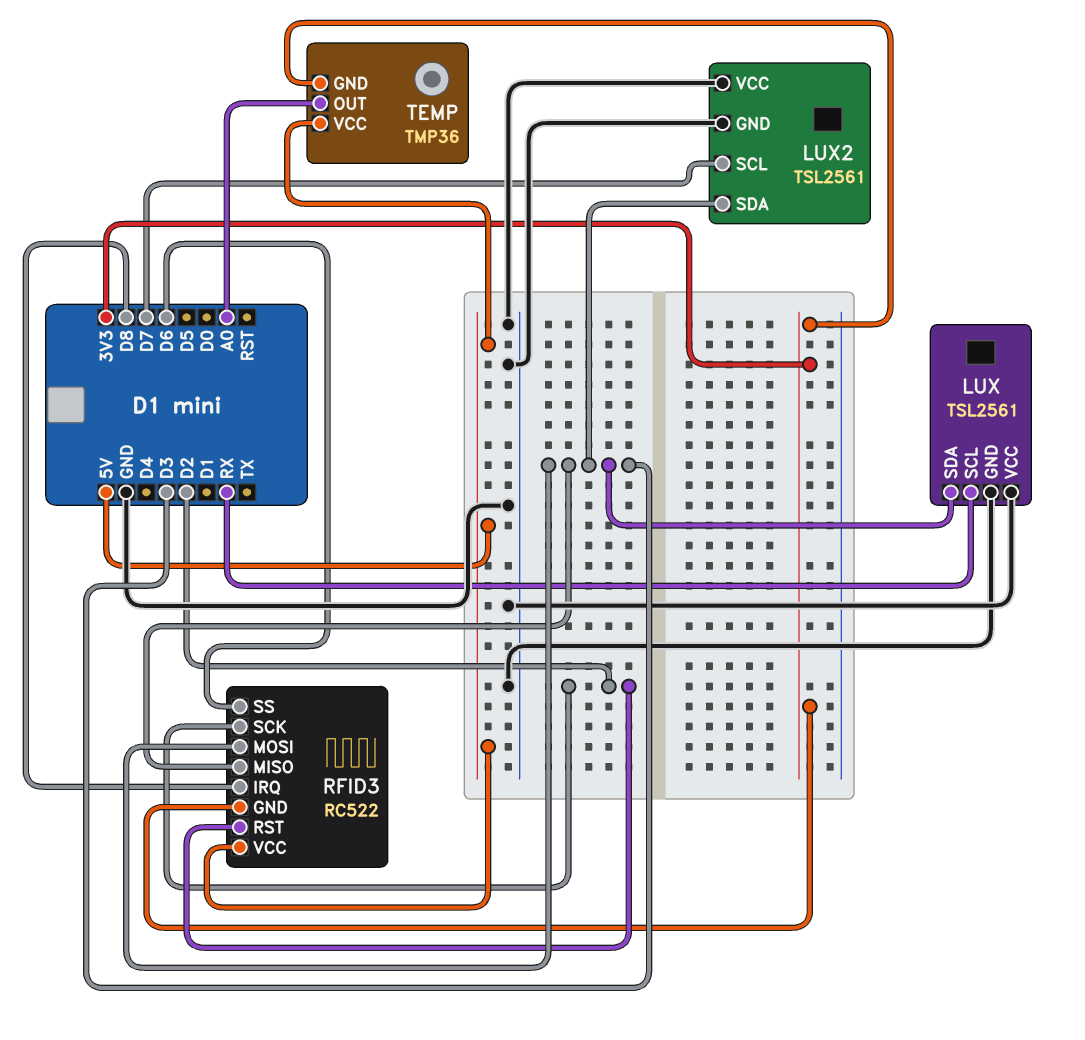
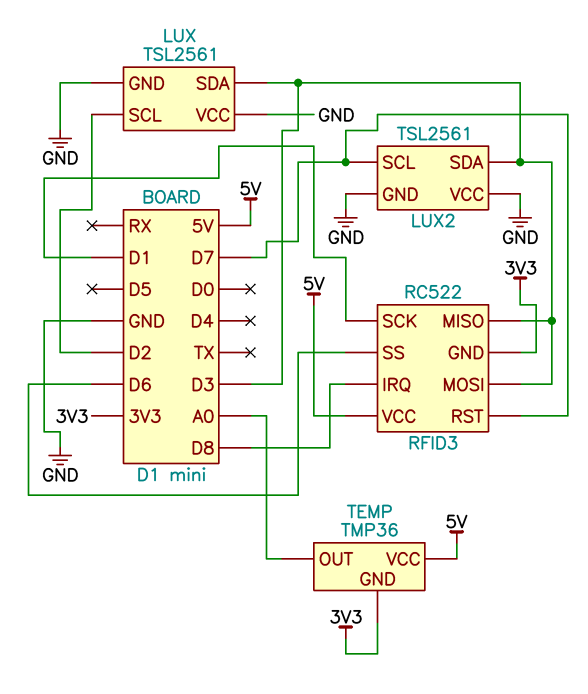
LUX pin SCL: RX -> D2
RFID3 pin RST: D2 -> D7
RFID3 pin SCK: D2 -> D1

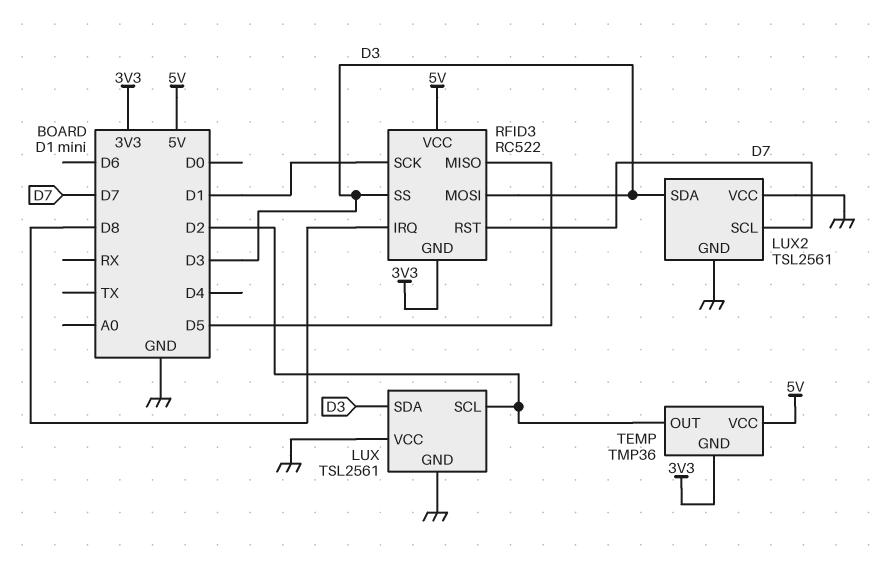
RFID3 pin MISO: D3 -> D5
RFID3 pin SS: D6 -> D3
TEMP pin OUT: A0 -> D2

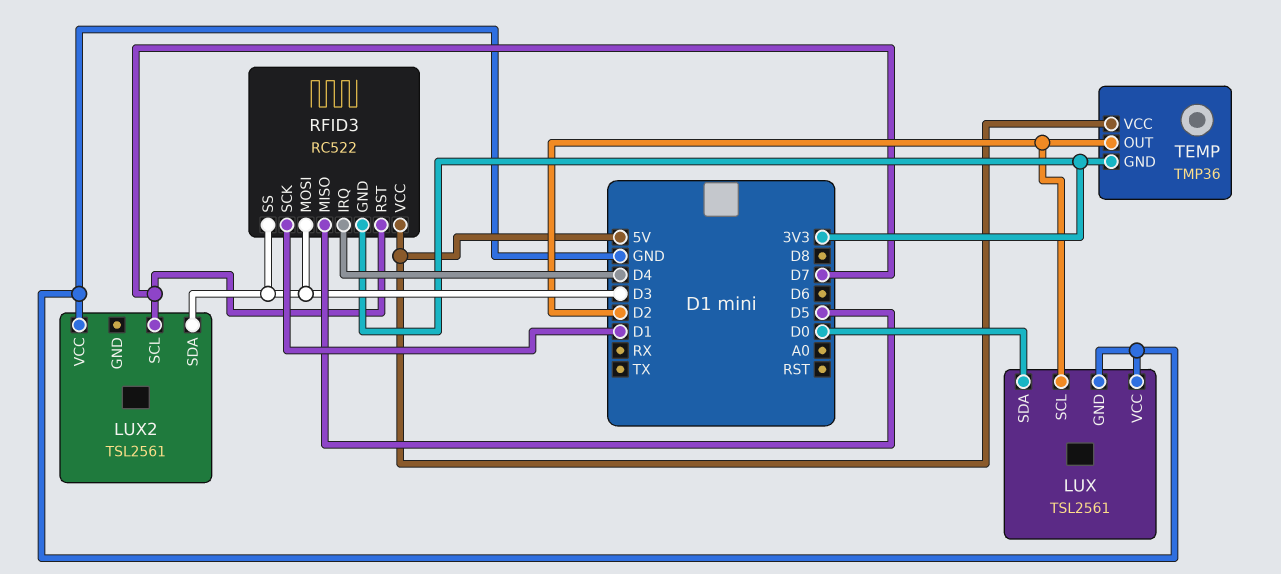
LUX pin SDA: D3 -> D0
LUX2 pin GND: GND -> none
RFID3 pin IRQ: D8 -> D4

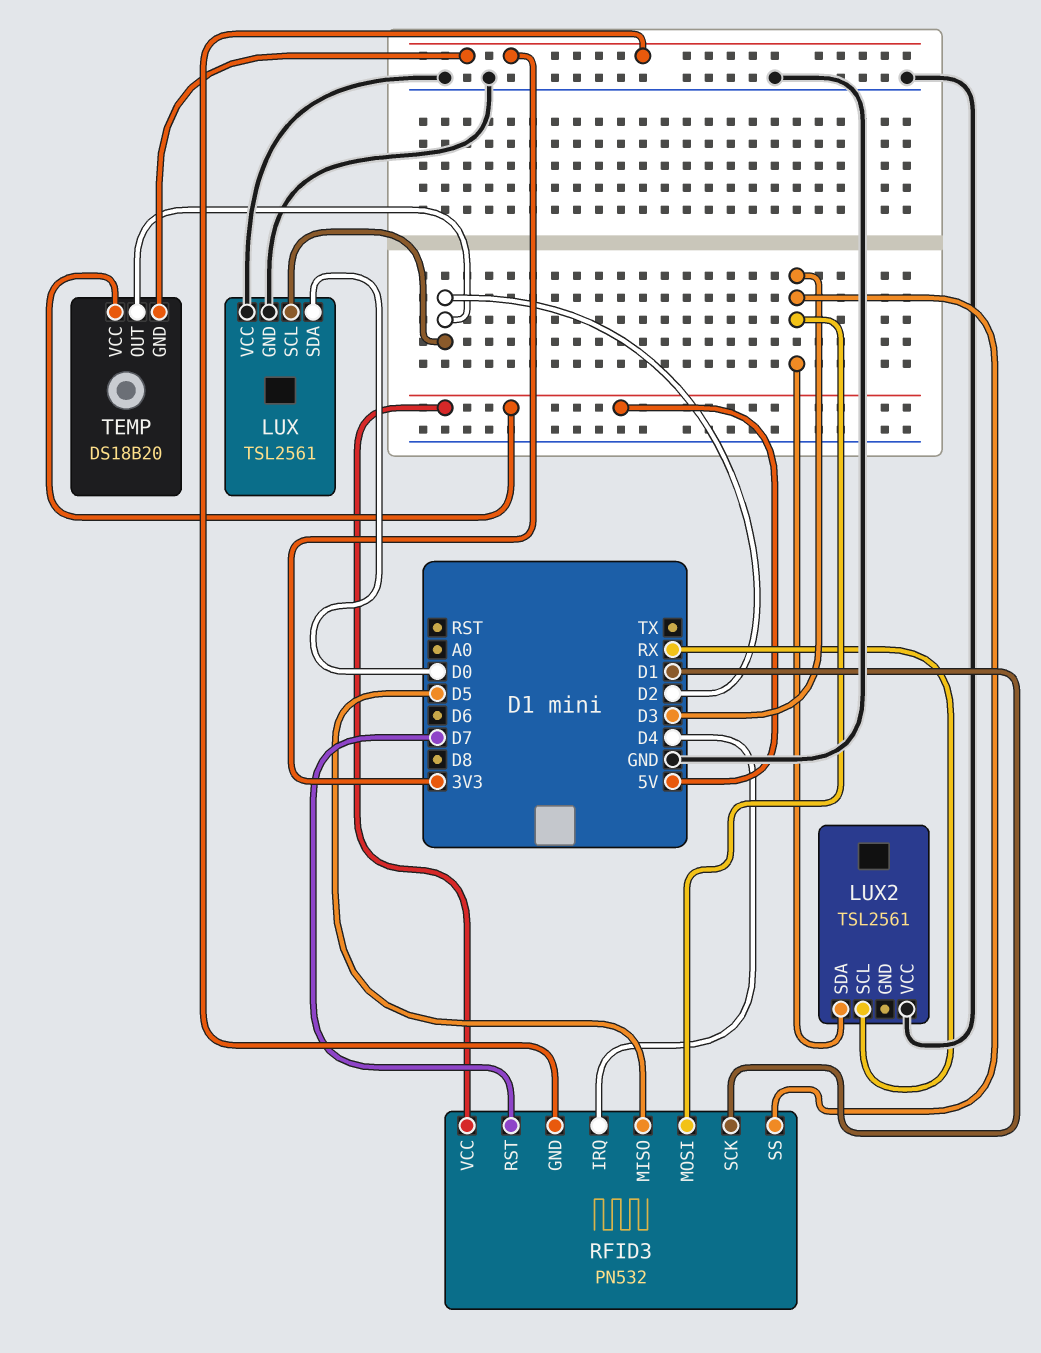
LUX2 pin SCL: D7 -> RX
RFID3: RC522 -> PN532
TEMP: TMP36 -> DS18B20

